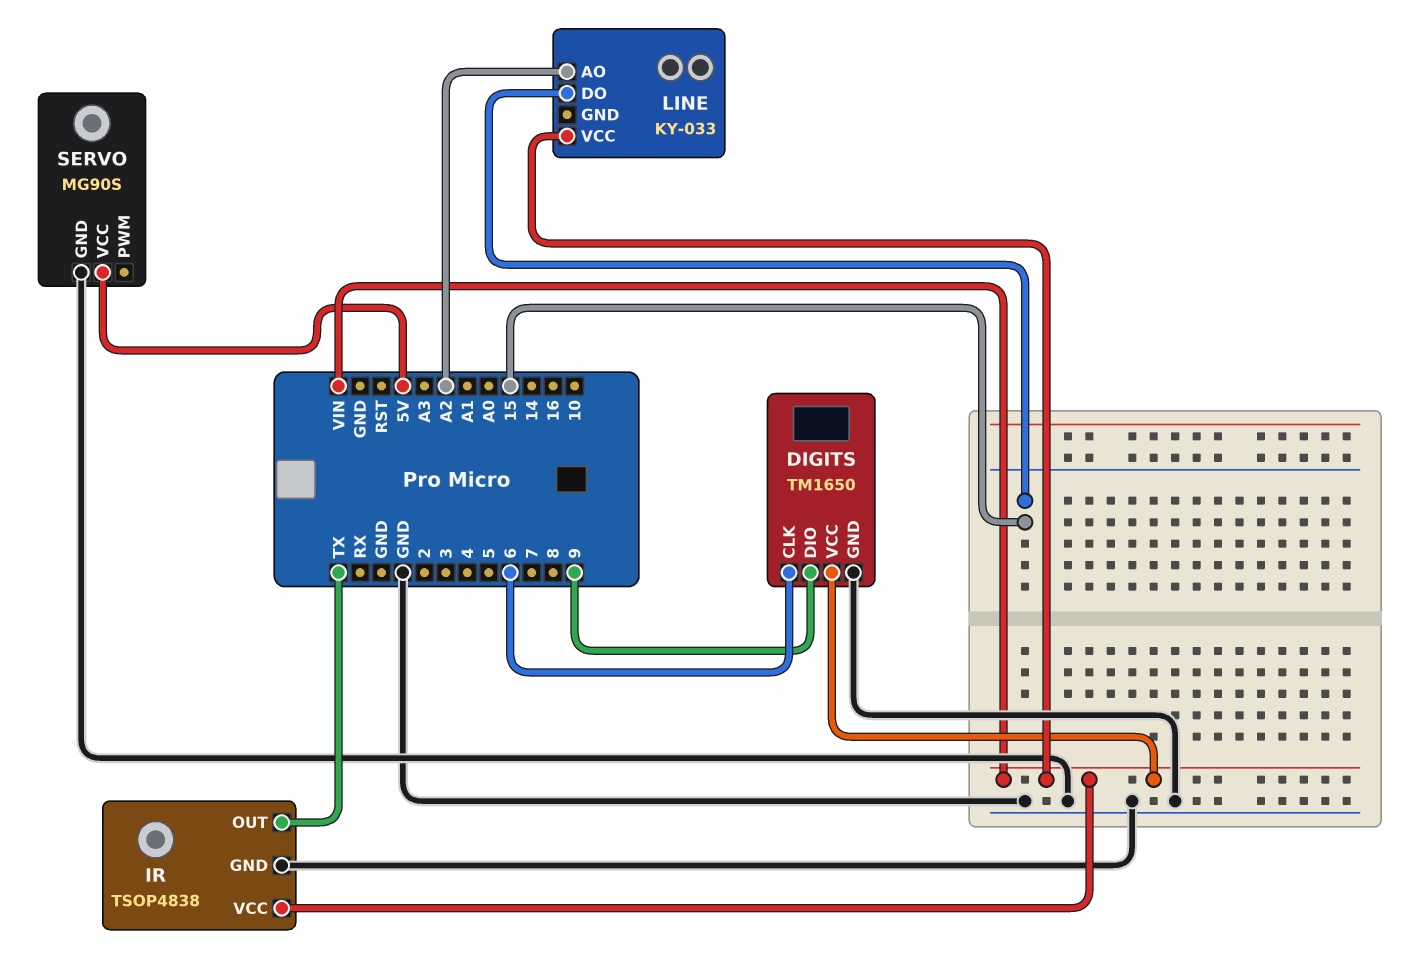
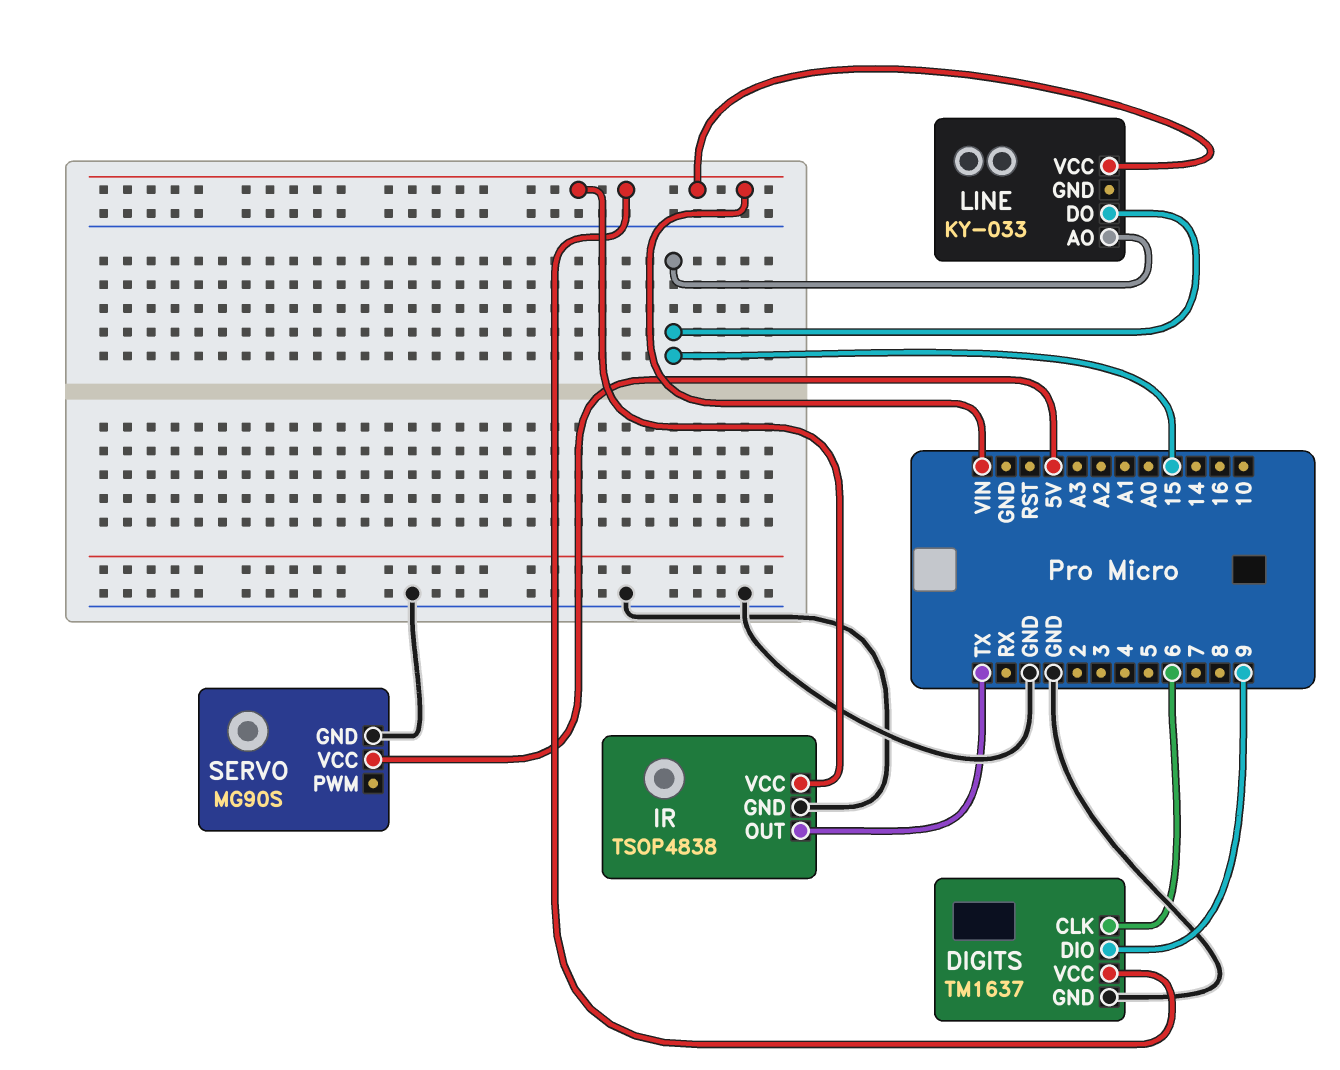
DIGITS: TM1650 -> TM1637
LINE pin AO: A2 -> 15

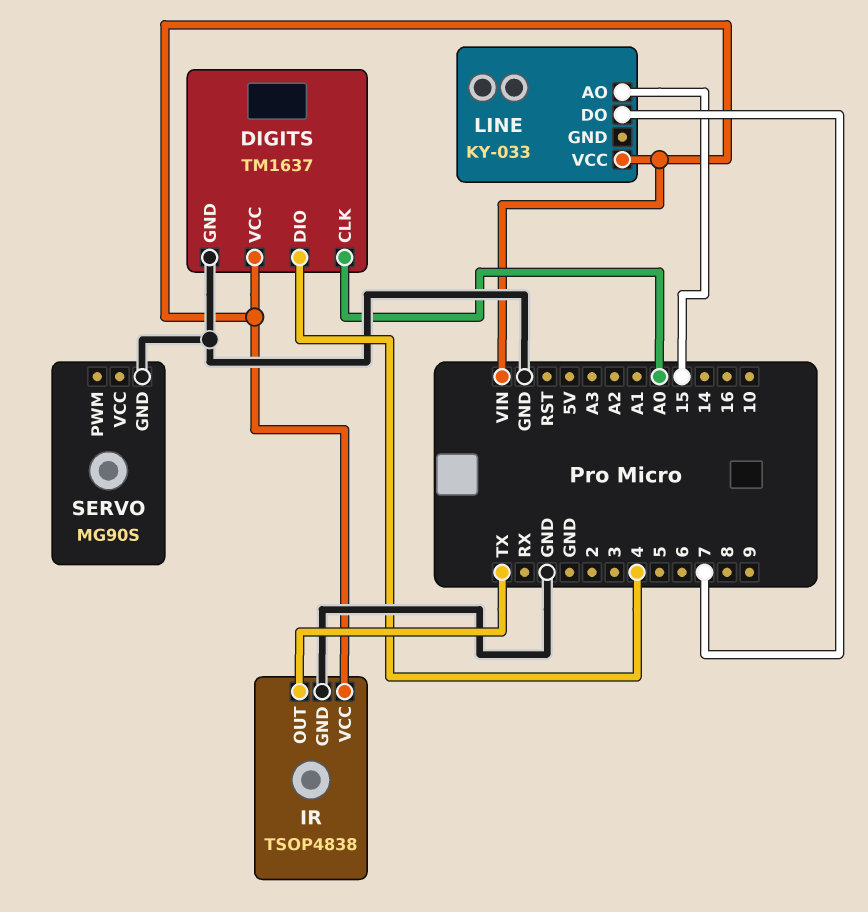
DIGITS pin CLK: 6 -> A0
DIGITS pin DIO: 9 -> 4
LINE pin DO: 15 -> 7
SERVO pin VCC: 5V -> none

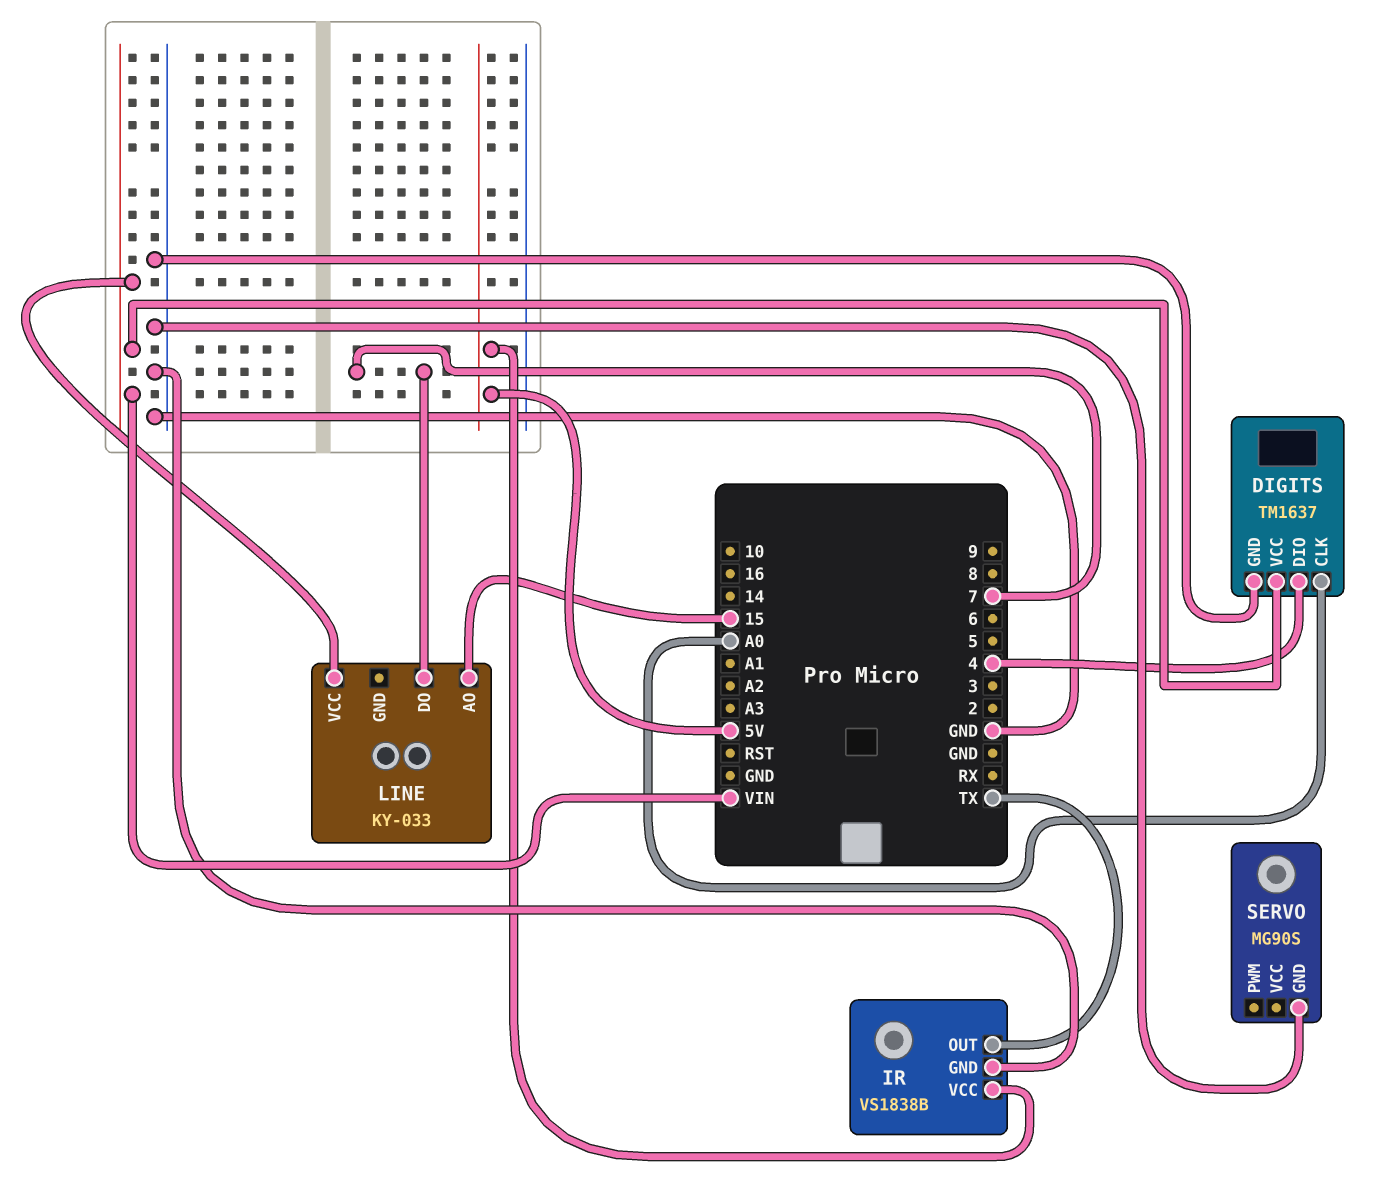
IR: TSOP4838 -> VS1838B
IR pin VCC: VIN -> 5V

